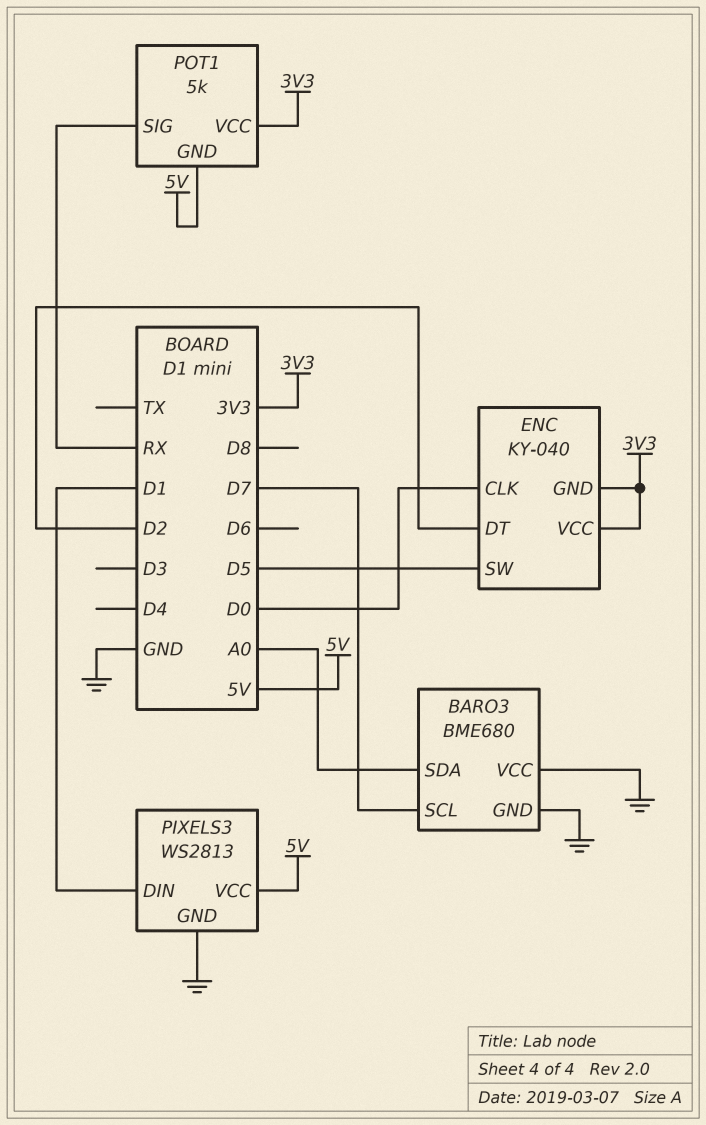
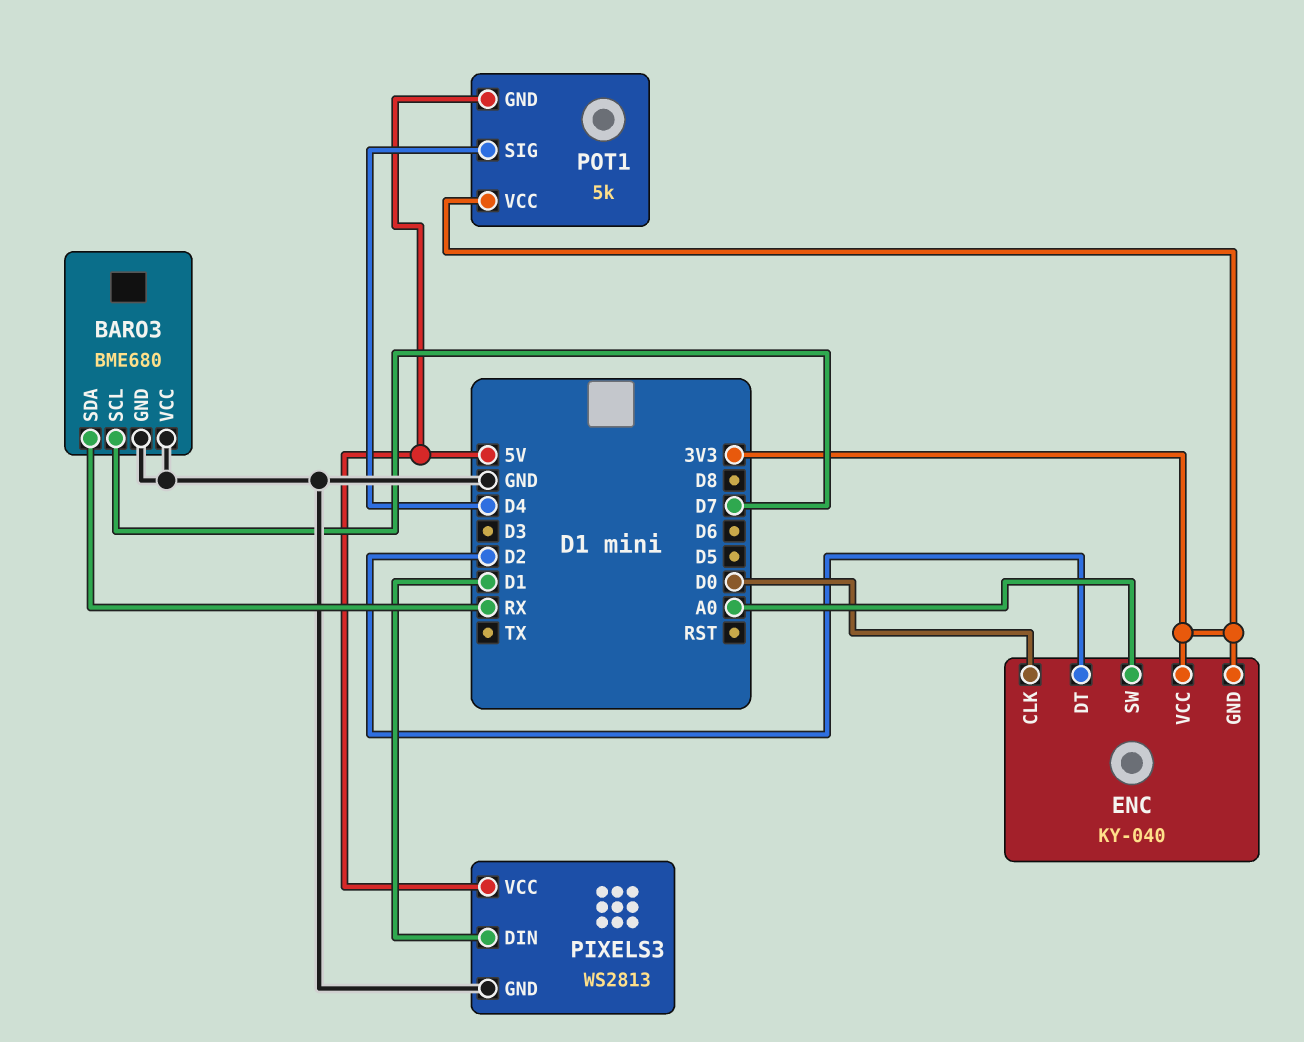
BARO3 pin SDA: A0 -> RX
ENC pin SW: D5 -> A0
POT1 pin SIG: RX -> D4

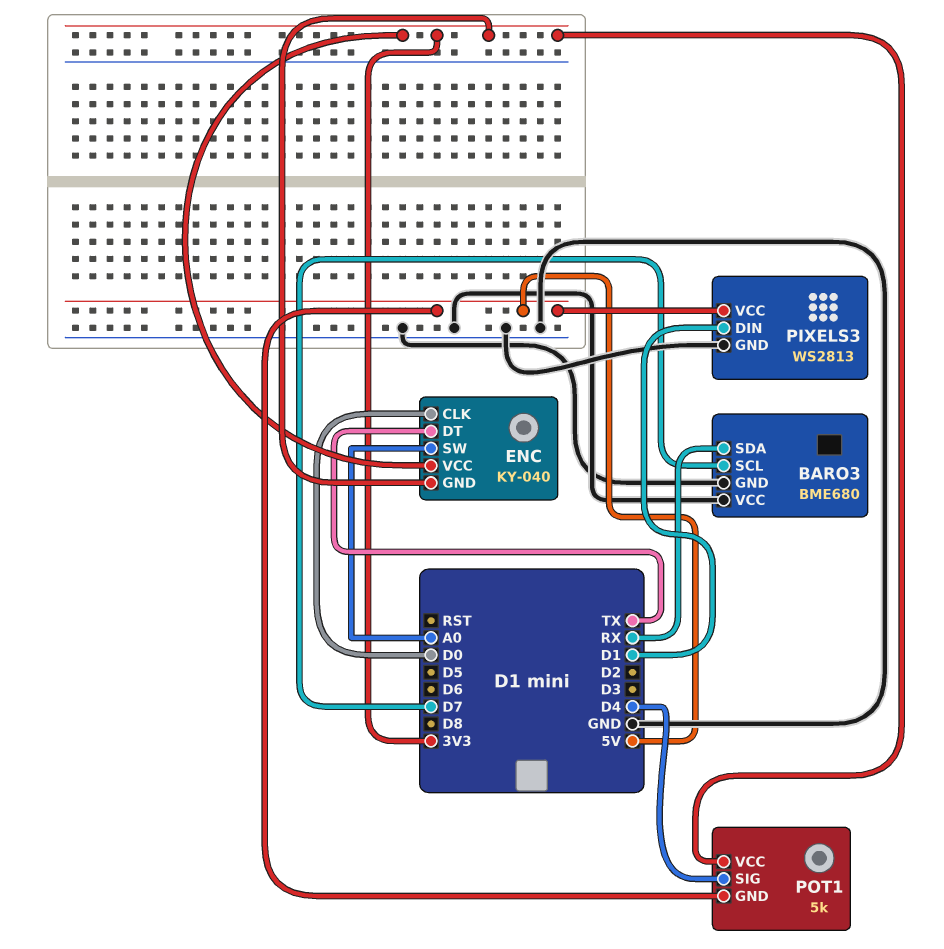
ENC pin DT: D2 -> TX

